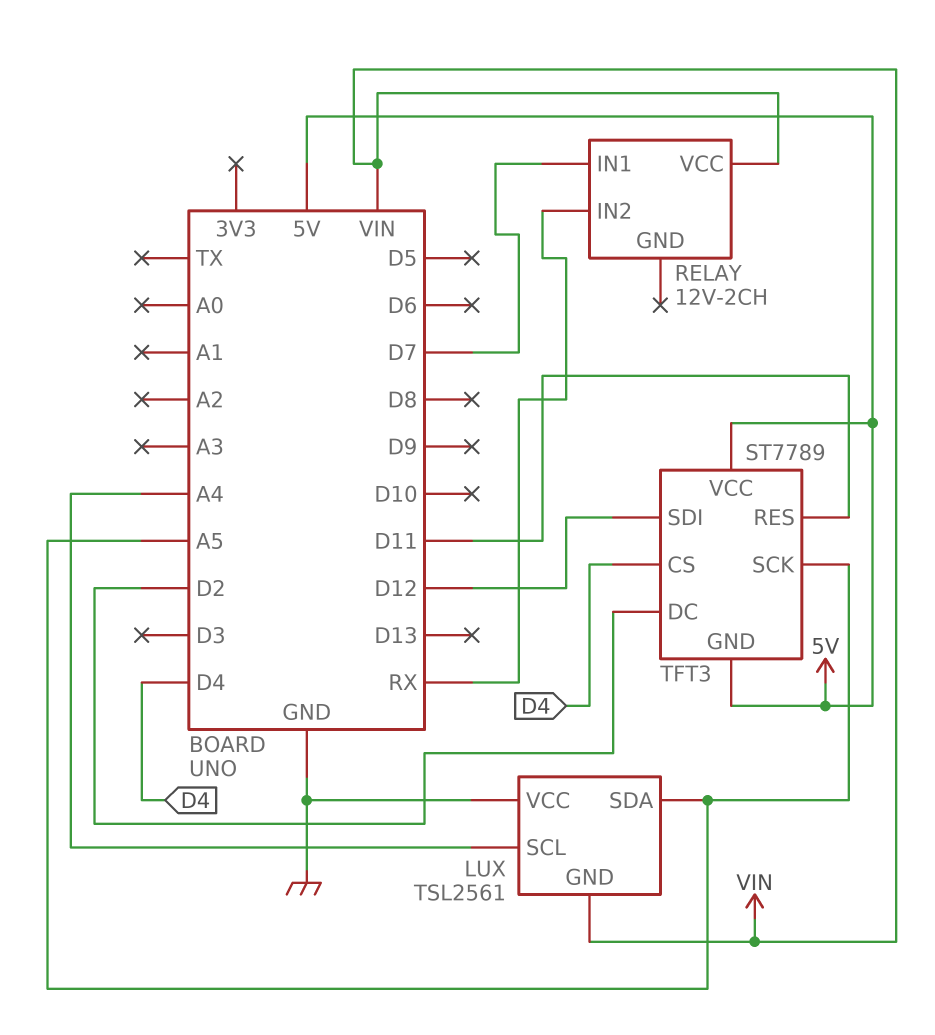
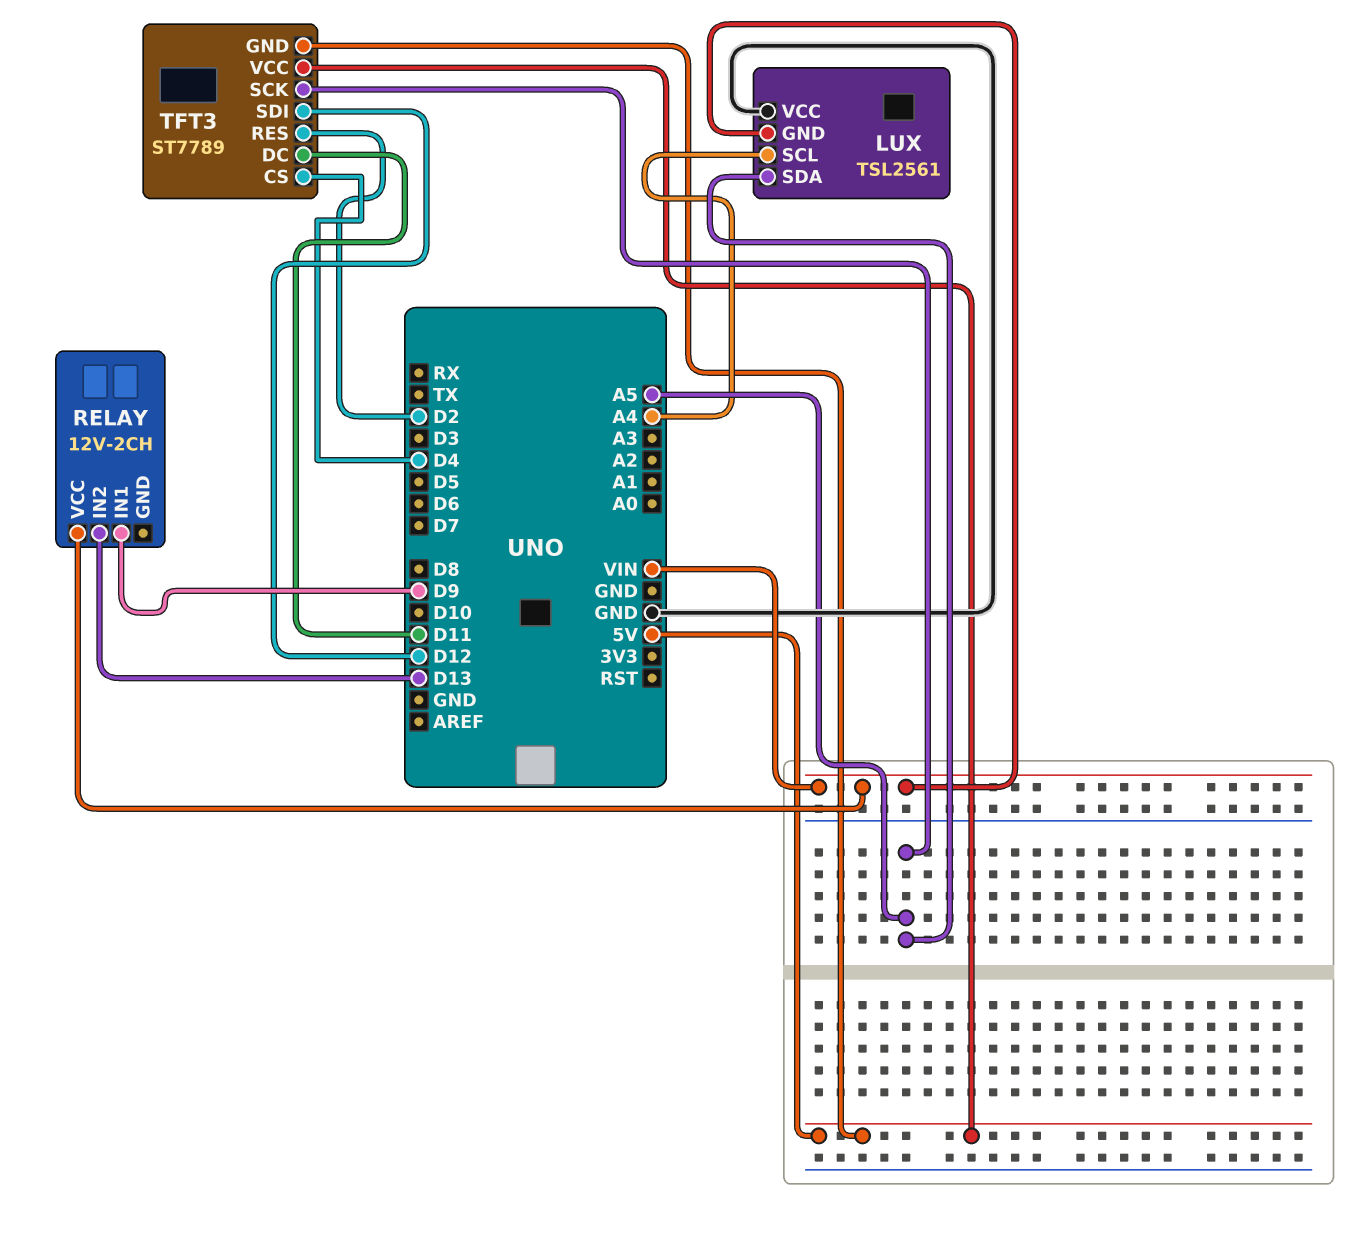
RELAY pin IN1: D7 -> D9
RELAY pin IN2: RX -> D13
TFT3 pin DC: D2 -> D11
TFT3 pin RES: D11 -> D2

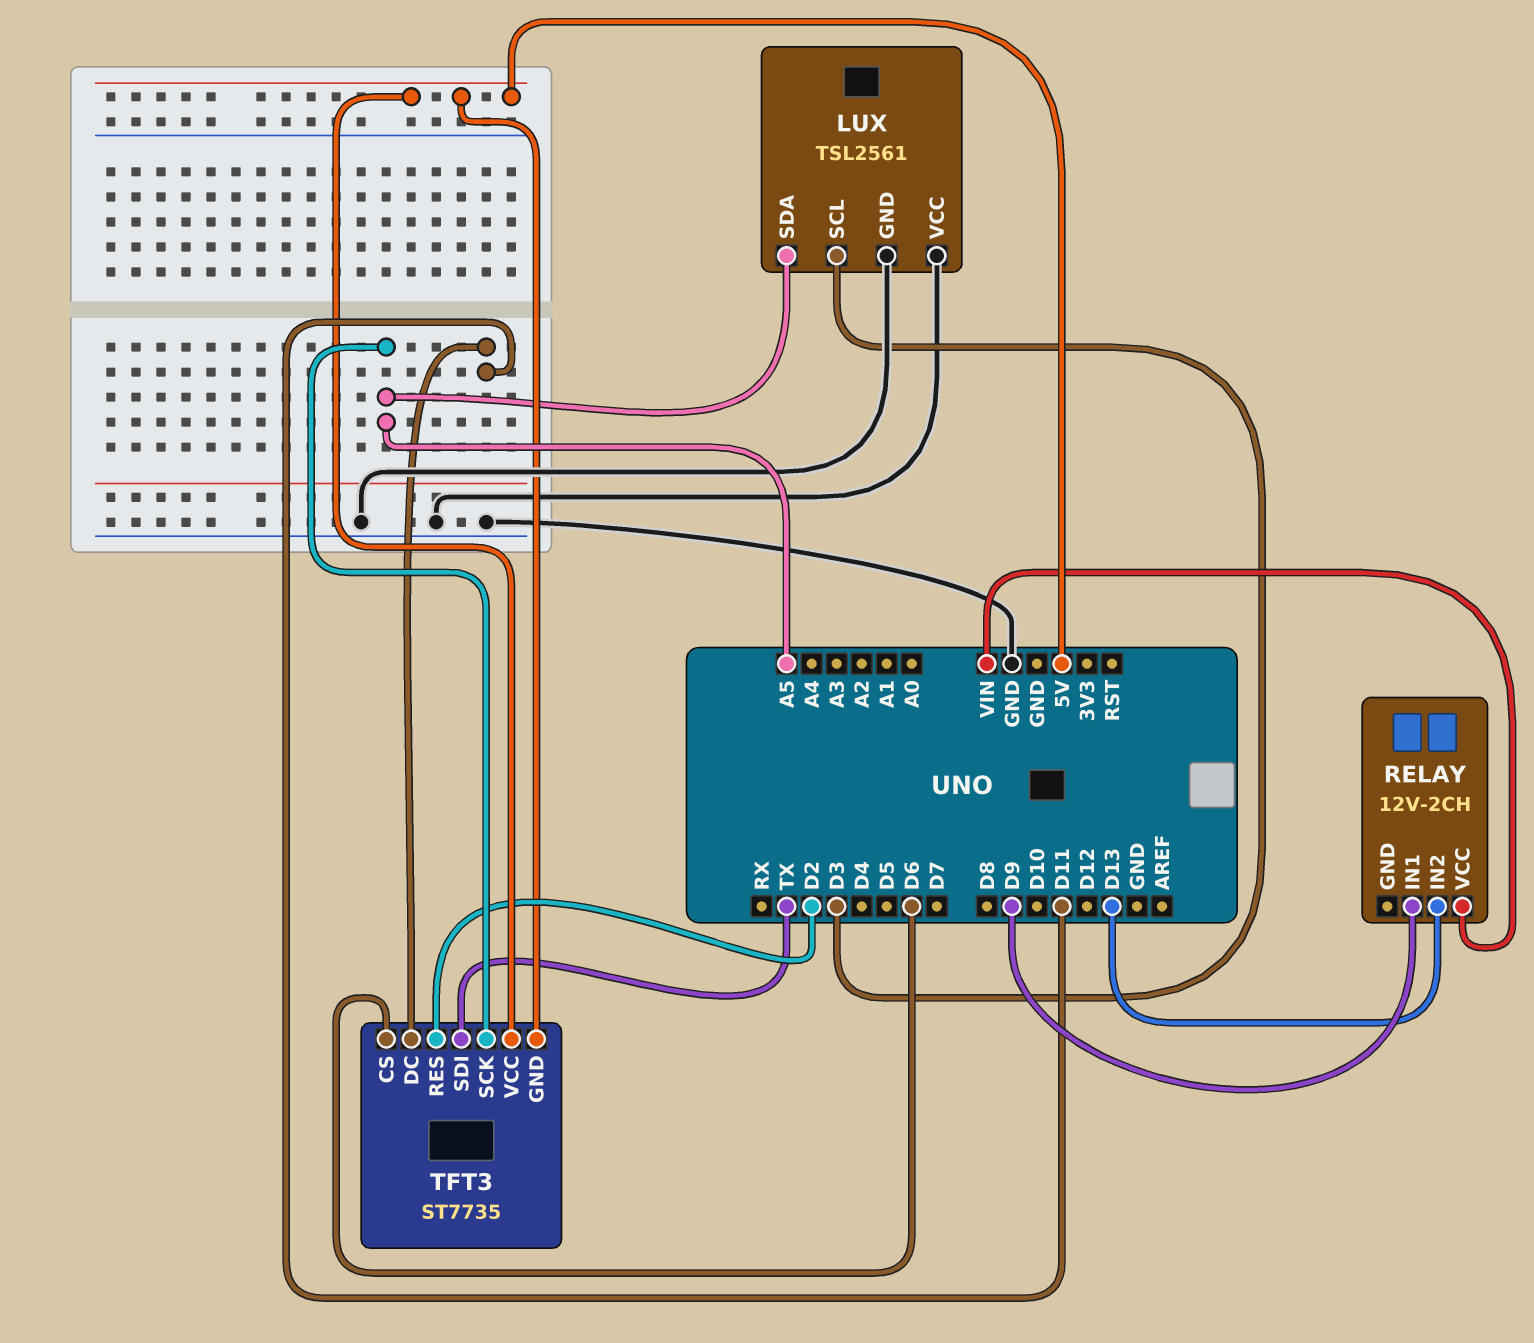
LUX pin GND: VIN -> GND
LUX pin SCL: A4 -> D3
TFT3: ST7789 -> ST7735
TFT3 pin CS: D4 -> D6
TFT3 pin SDI: D12 -> TX

